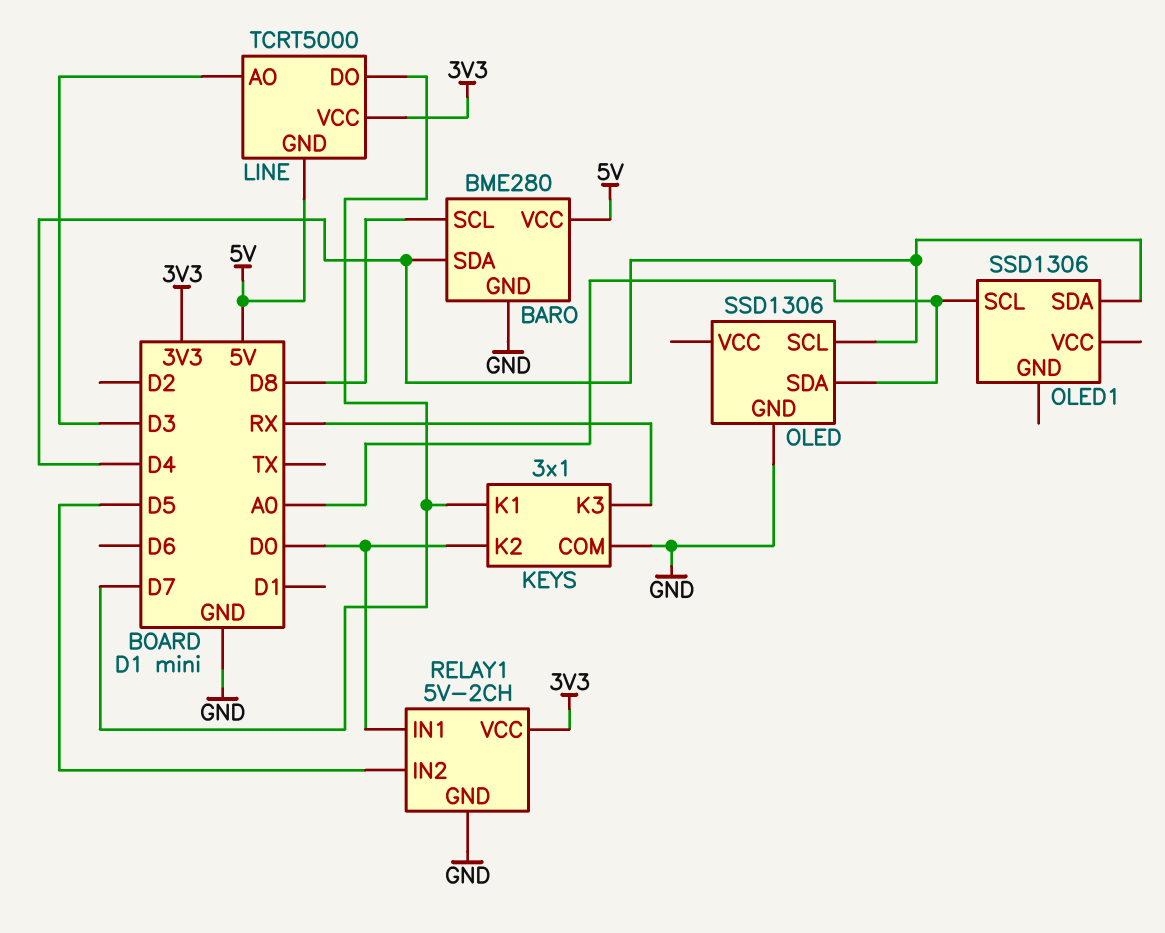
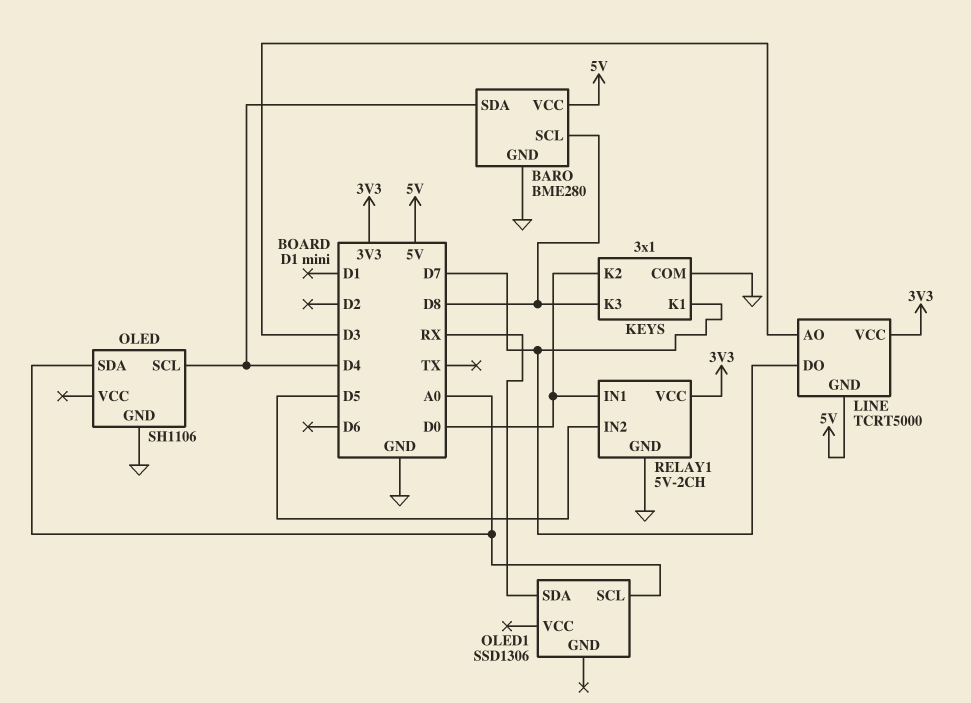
KEYS pin K3: RX -> D8
OLED: SSD1306 -> SH1106
OLED1 pin SDA: D4 -> RX

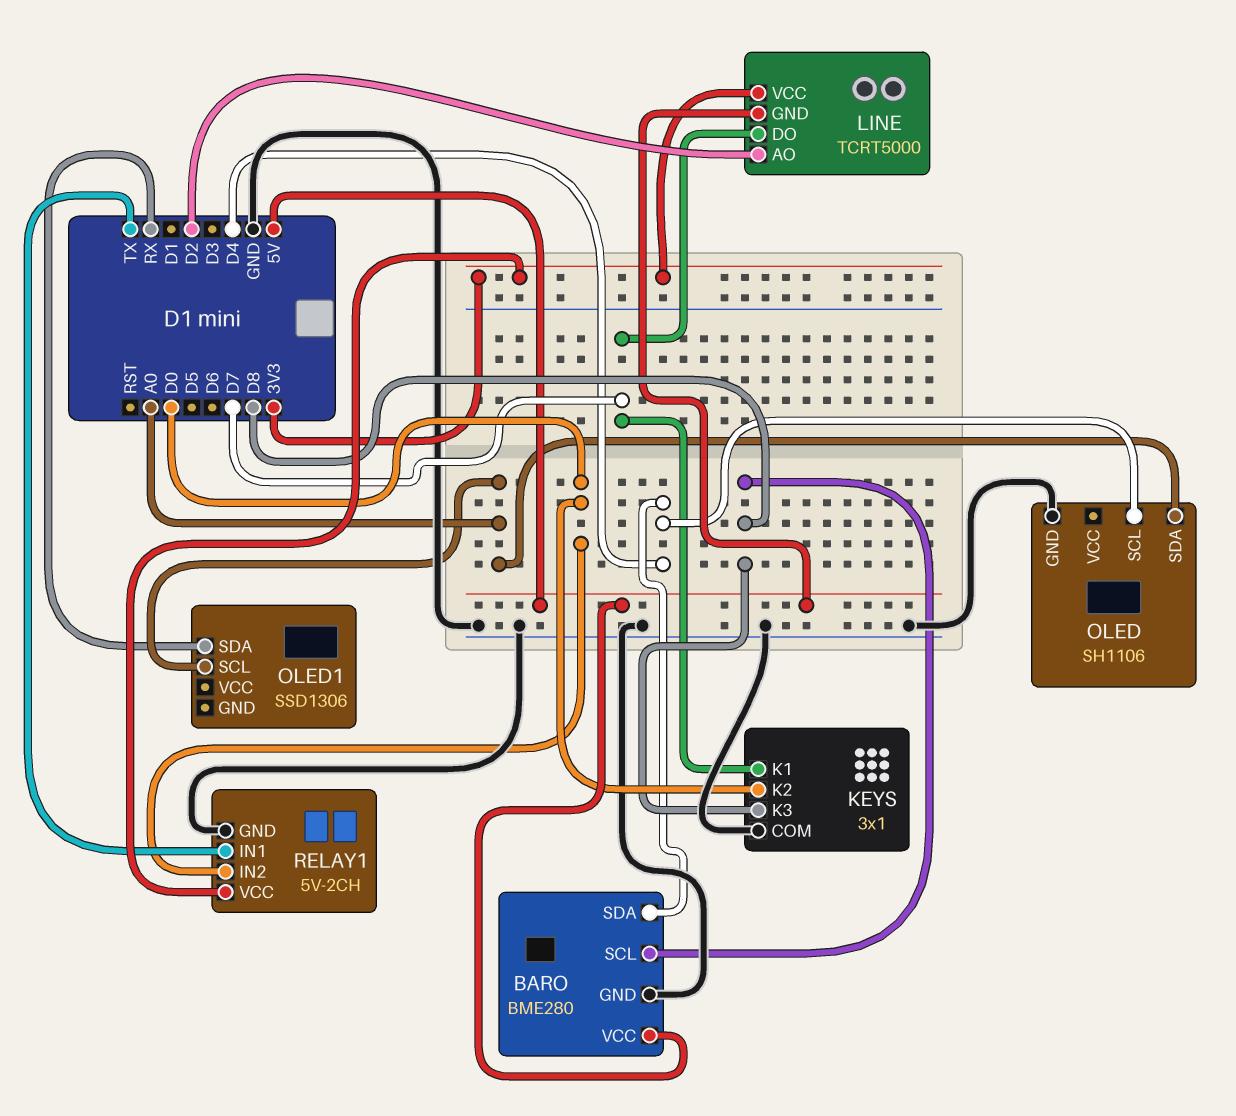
LINE pin AO: D3 -> D2
RELAY1 pin IN1: D0 -> TX
RELAY1 pin IN2: D5 -> D0

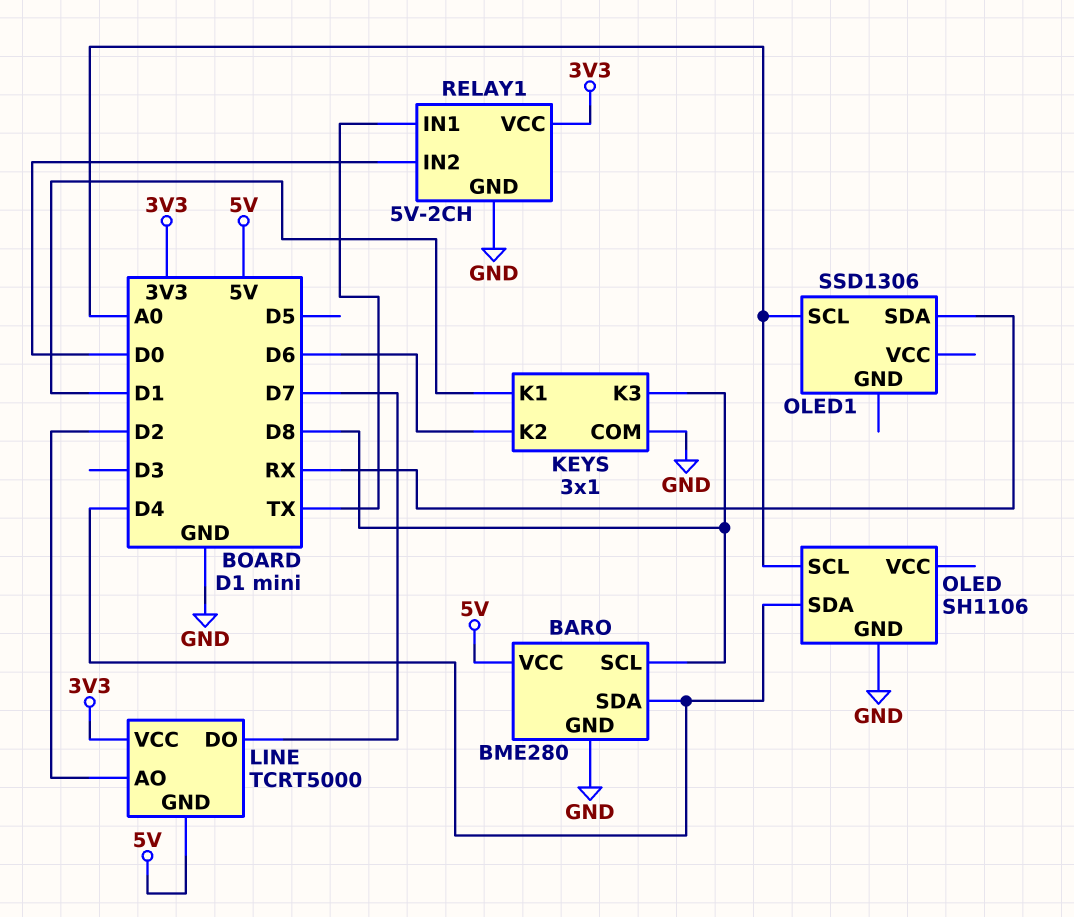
KEYS pin K1: D7 -> D1
KEYS pin K2: D0 -> D6
OLED pin SCL: D4 -> A0
OLED pin SDA: A0 -> D4

